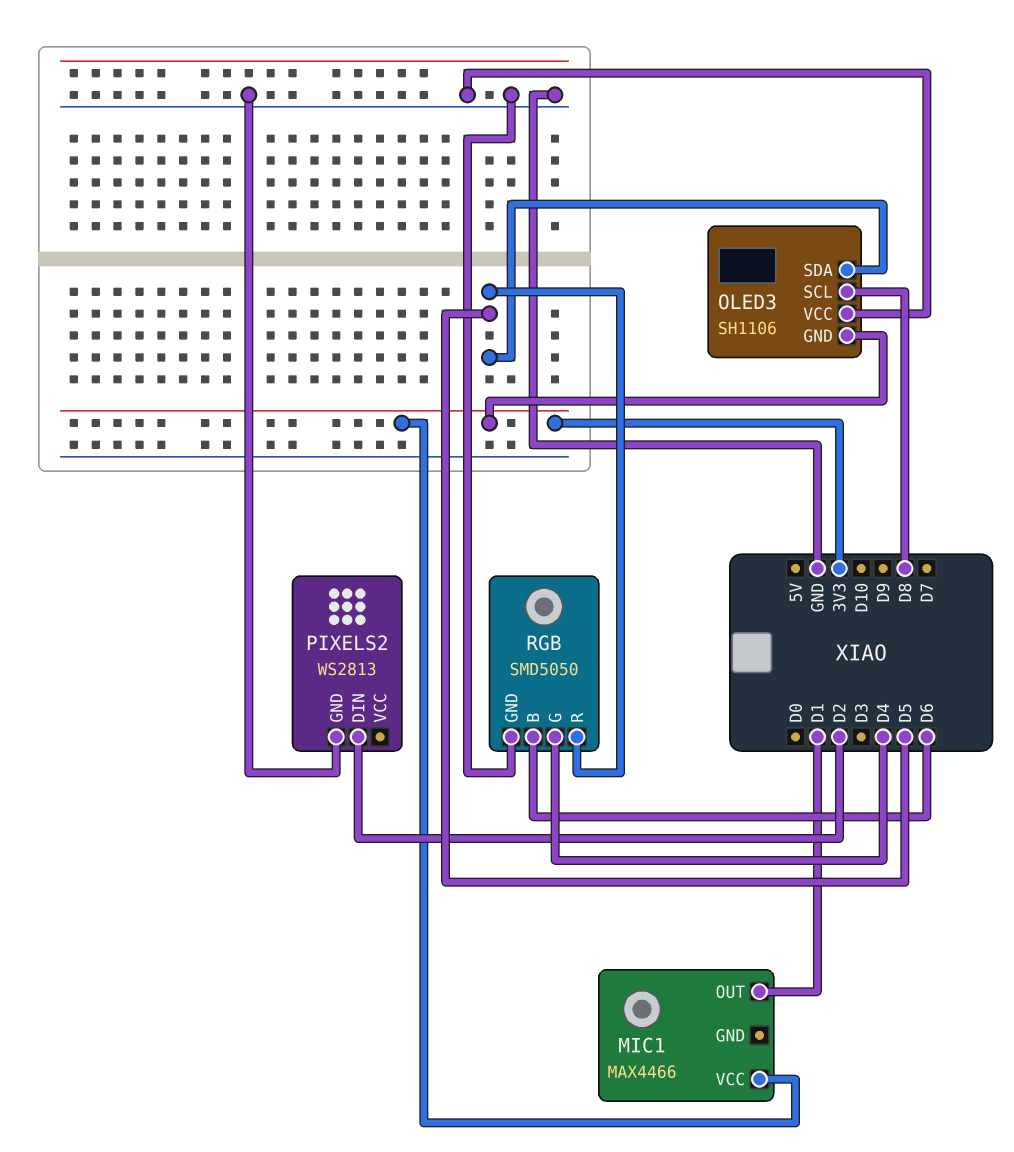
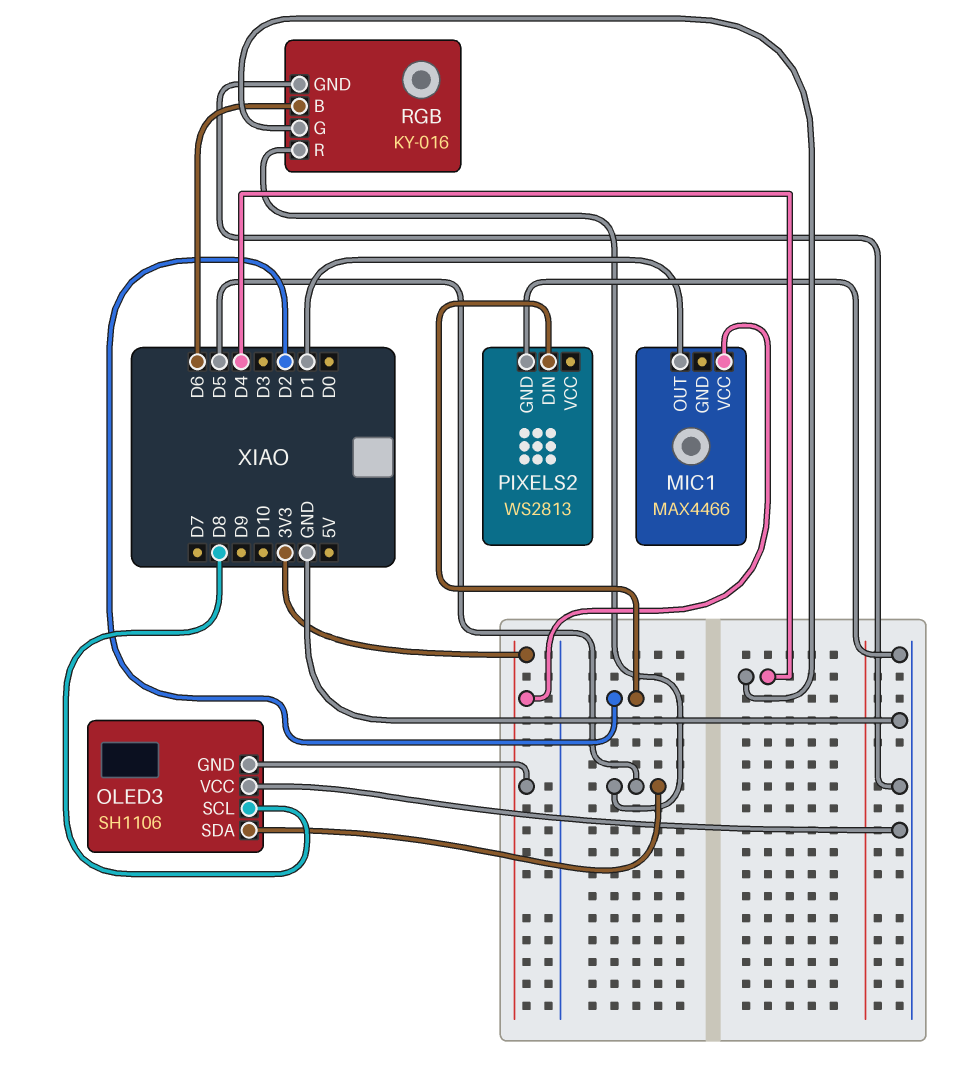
RGB: SMD5050 -> KY-016

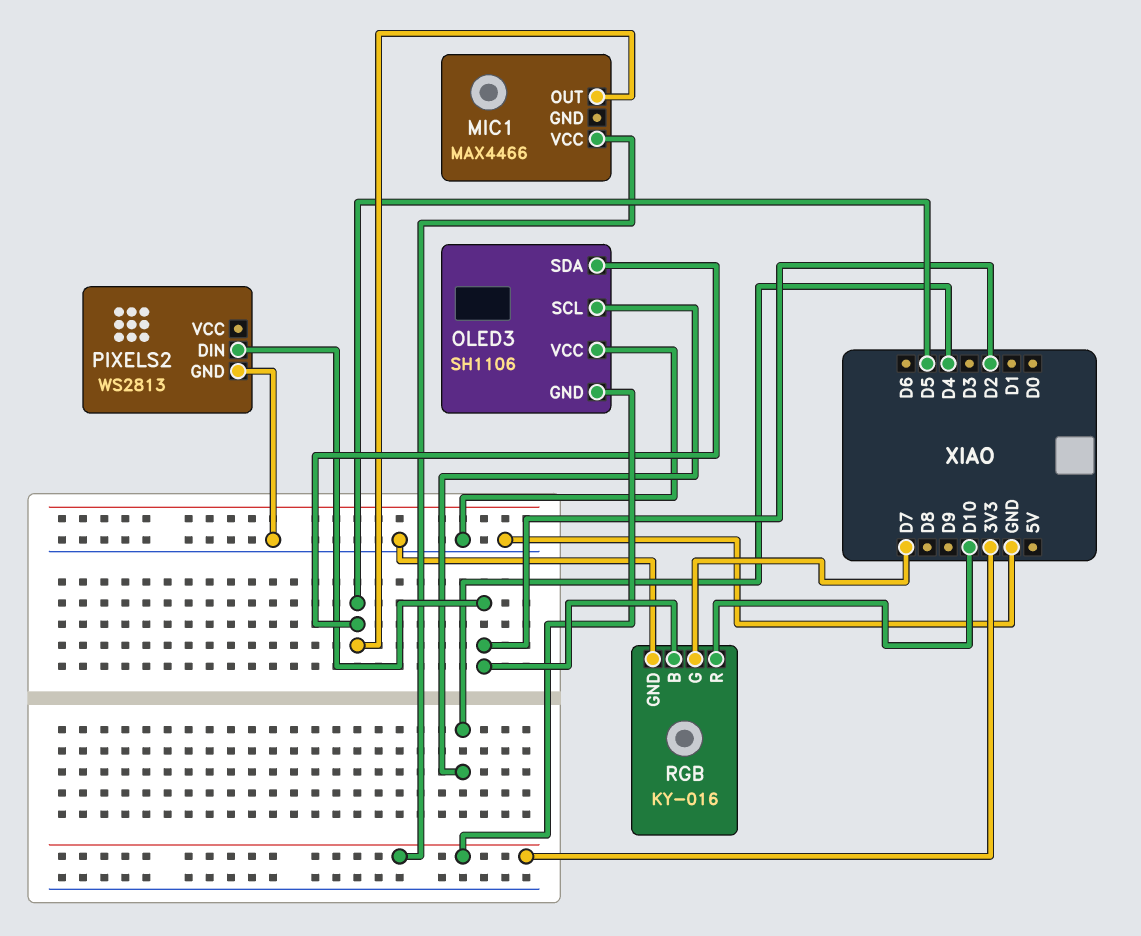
MIC1 pin OUT: D1 -> D5
OLED3 pin SCL: D8 -> D4
RGB pin B: D6 -> D2
RGB pin G: D4 -> D7
RGB pin R: D5 -> D10

